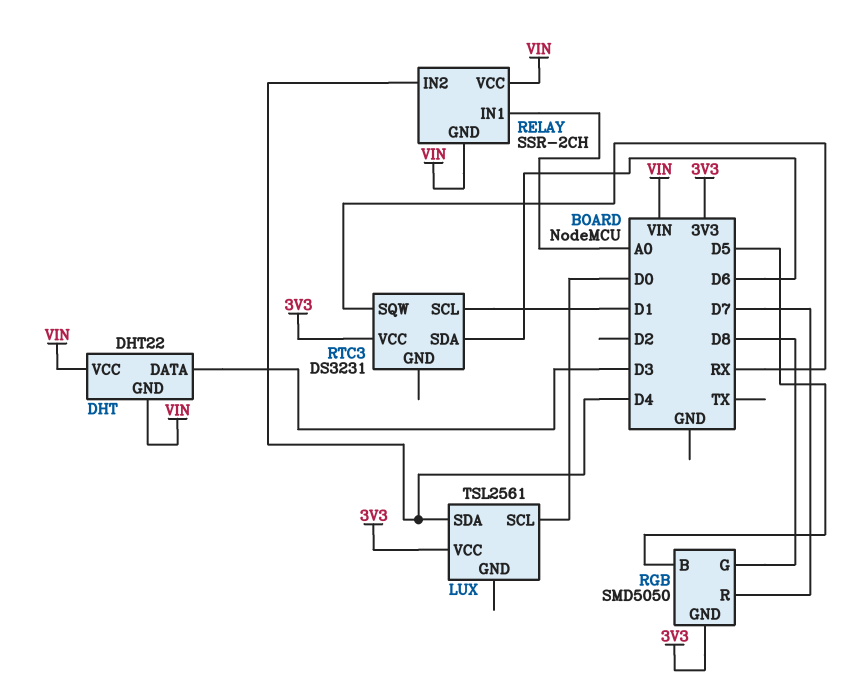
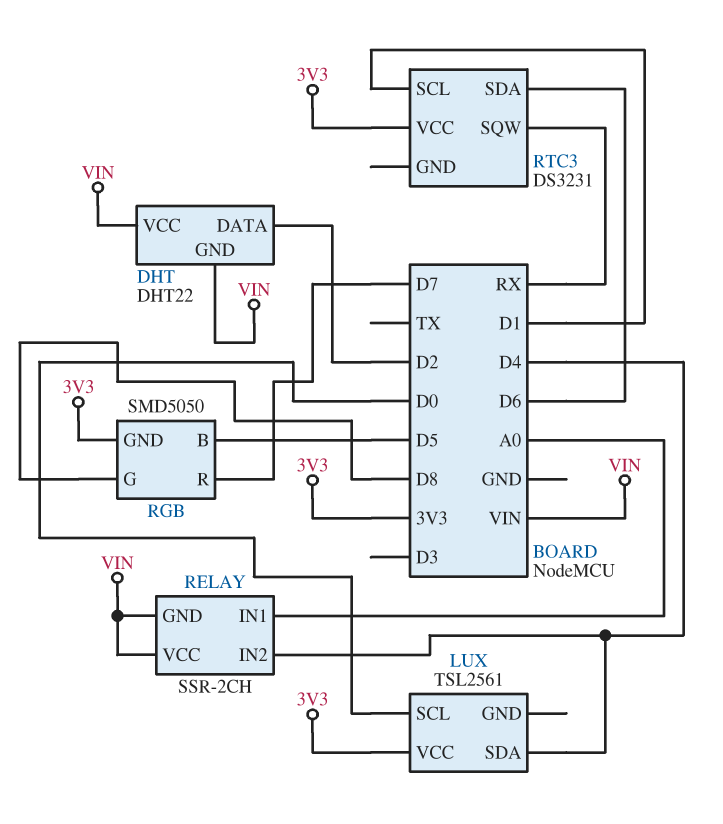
DHT pin DATA: D3 -> D2

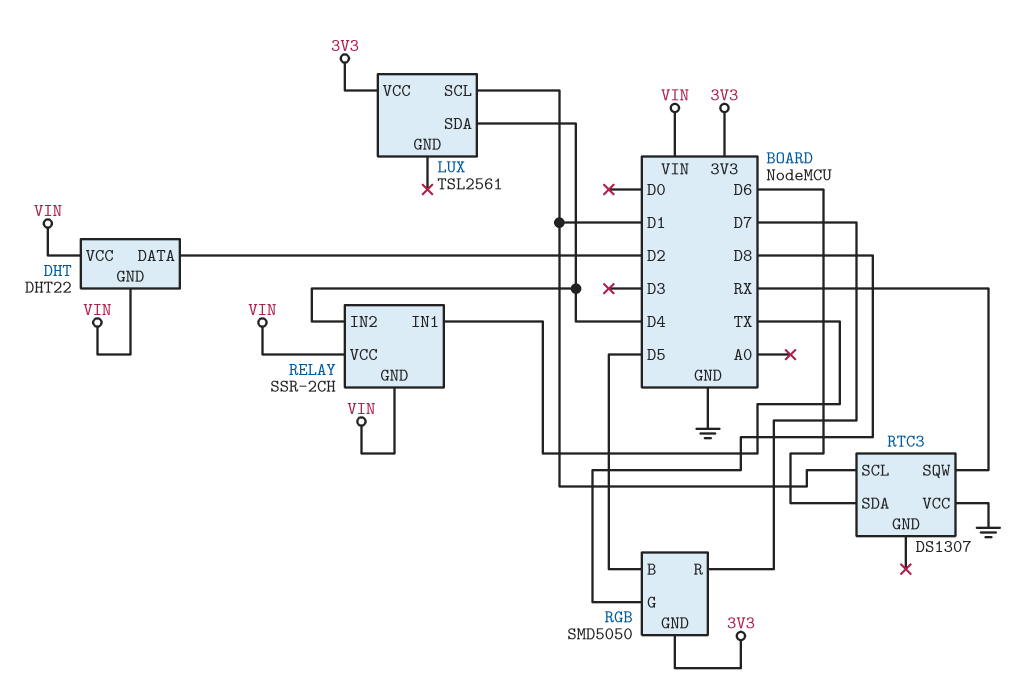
LUX pin SCL: D0 -> D1
RELAY pin IN1: A0 -> TX
RTC3: DS3231 -> DS1307
RTC3 pin VCC: 3V3 -> GND

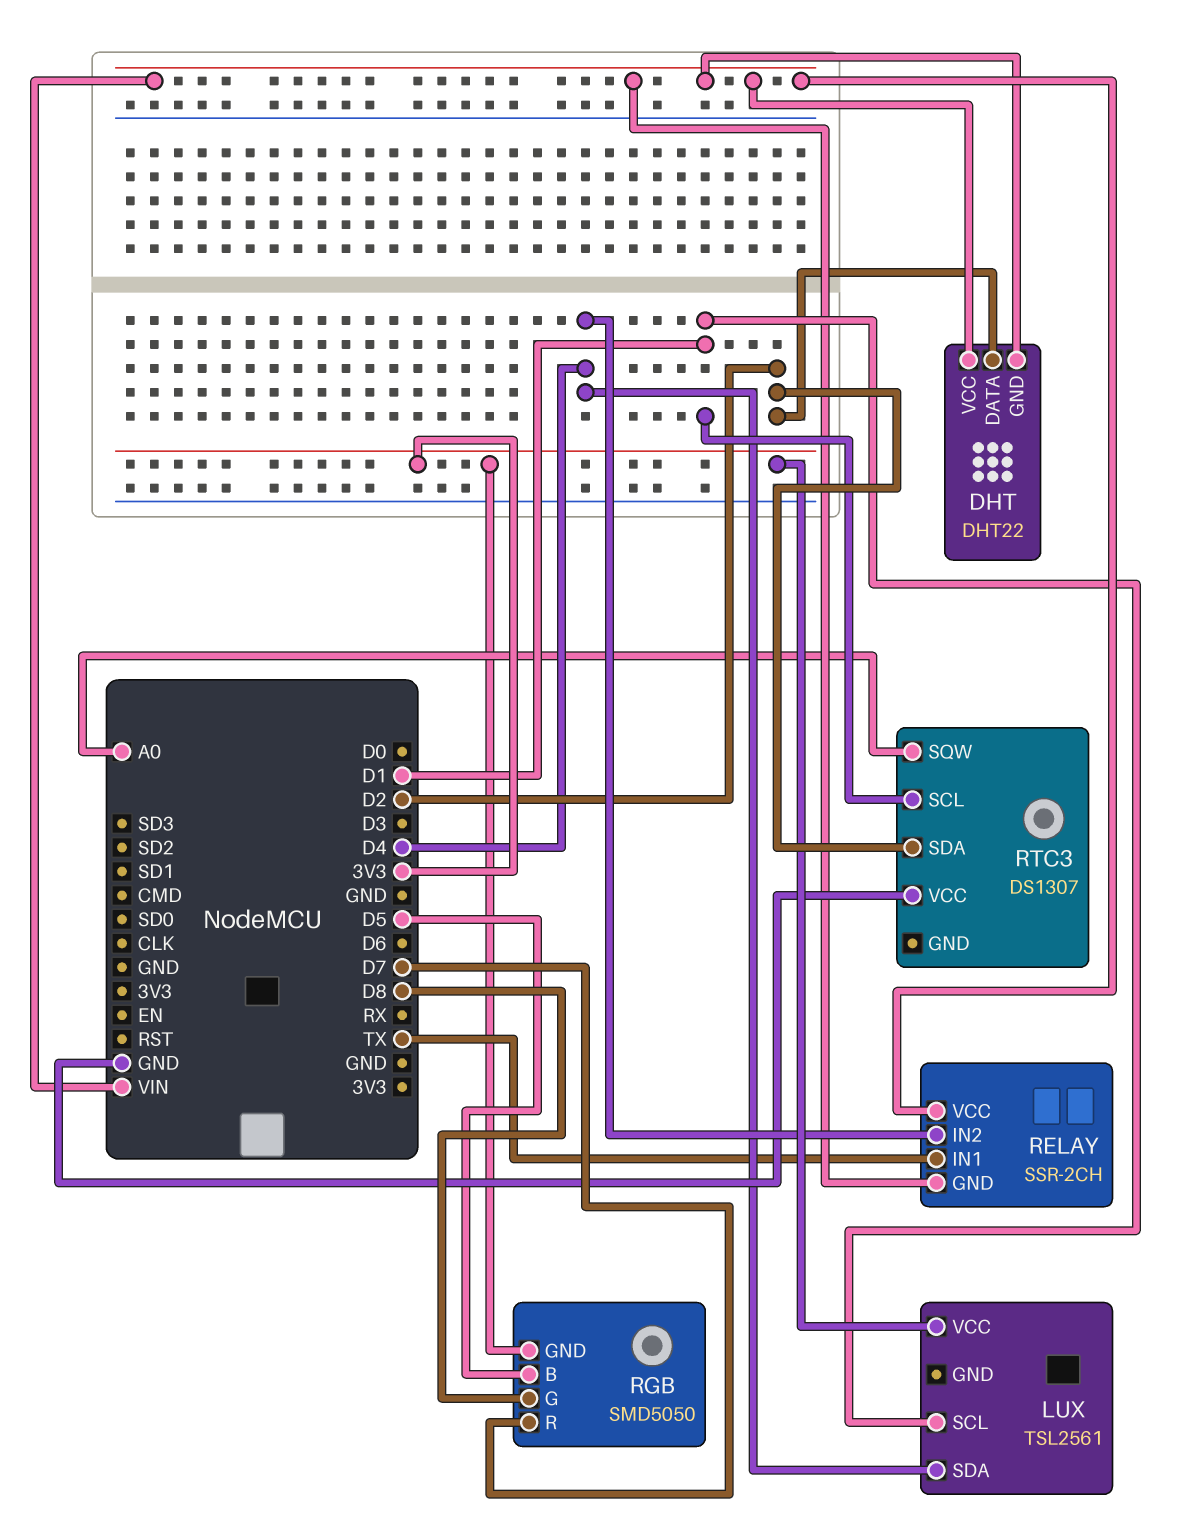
RTC3 pin SDA: D6 -> D2
RTC3 pin SQW: RX -> A0

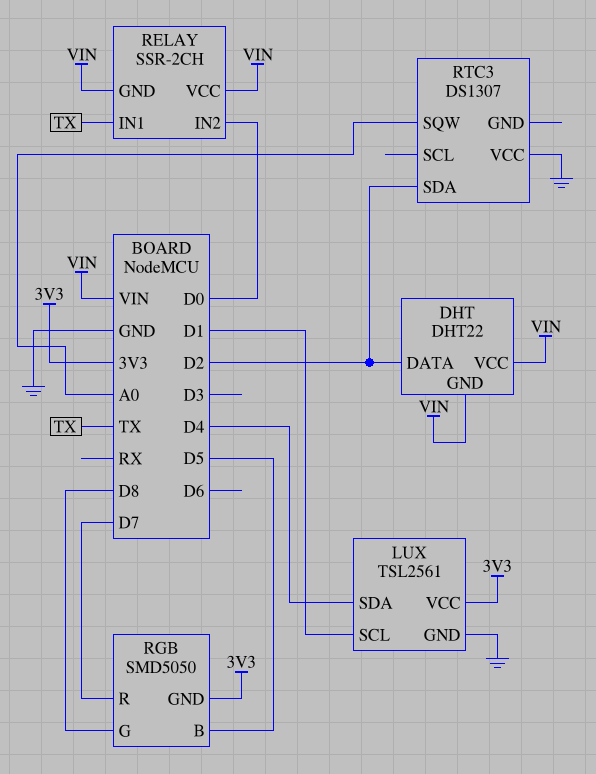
LUX pin GND: none -> GND
RELAY pin IN2: D4 -> D0
RTC3 pin SCL: D1 -> none

